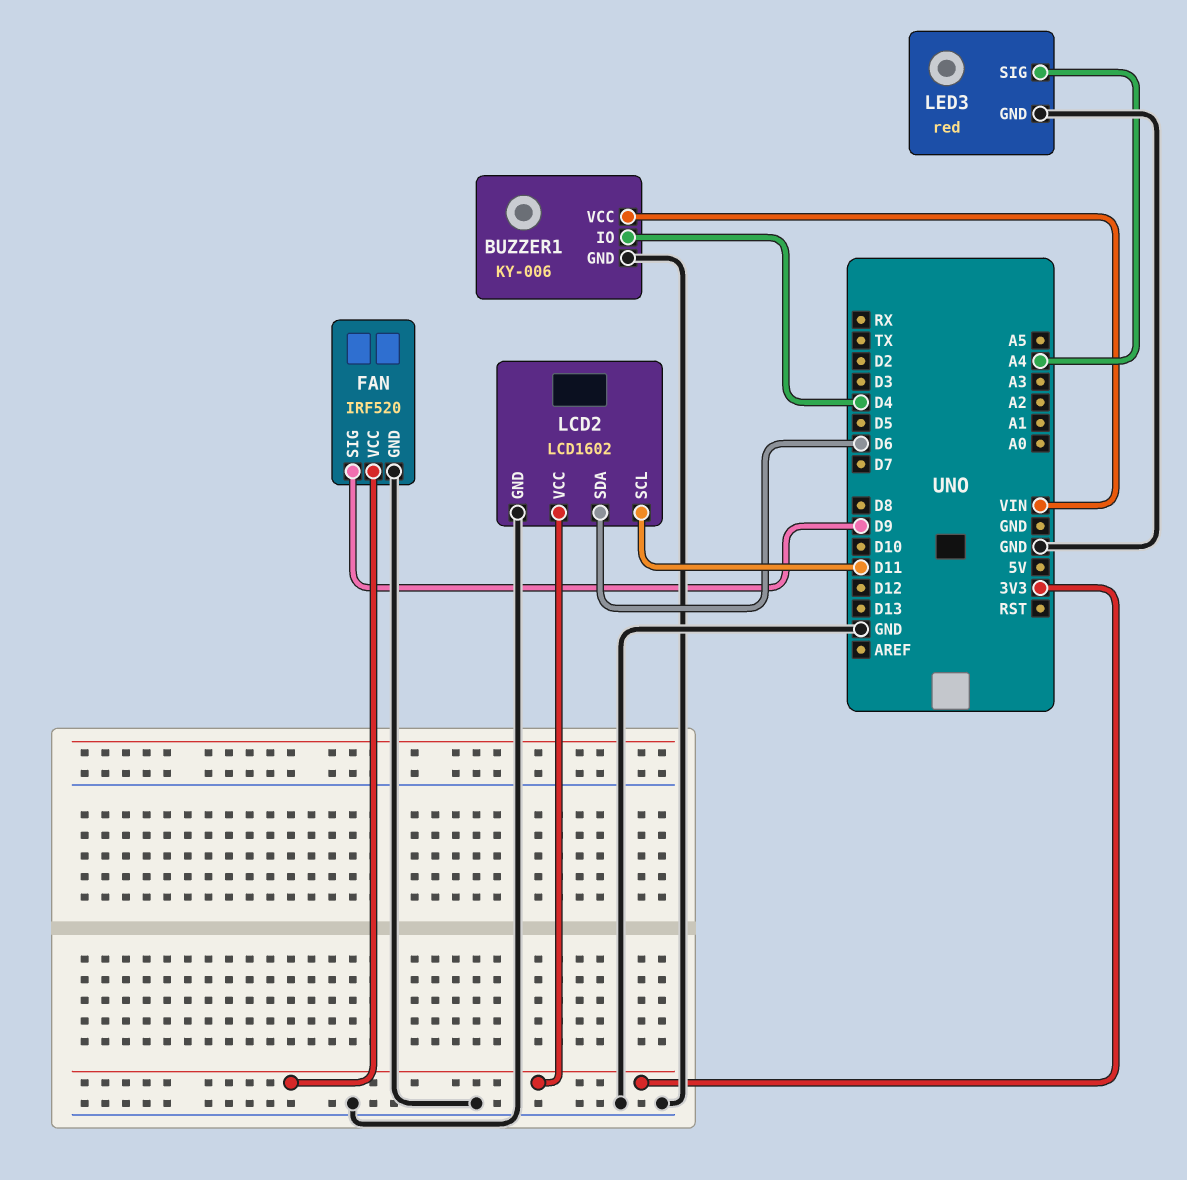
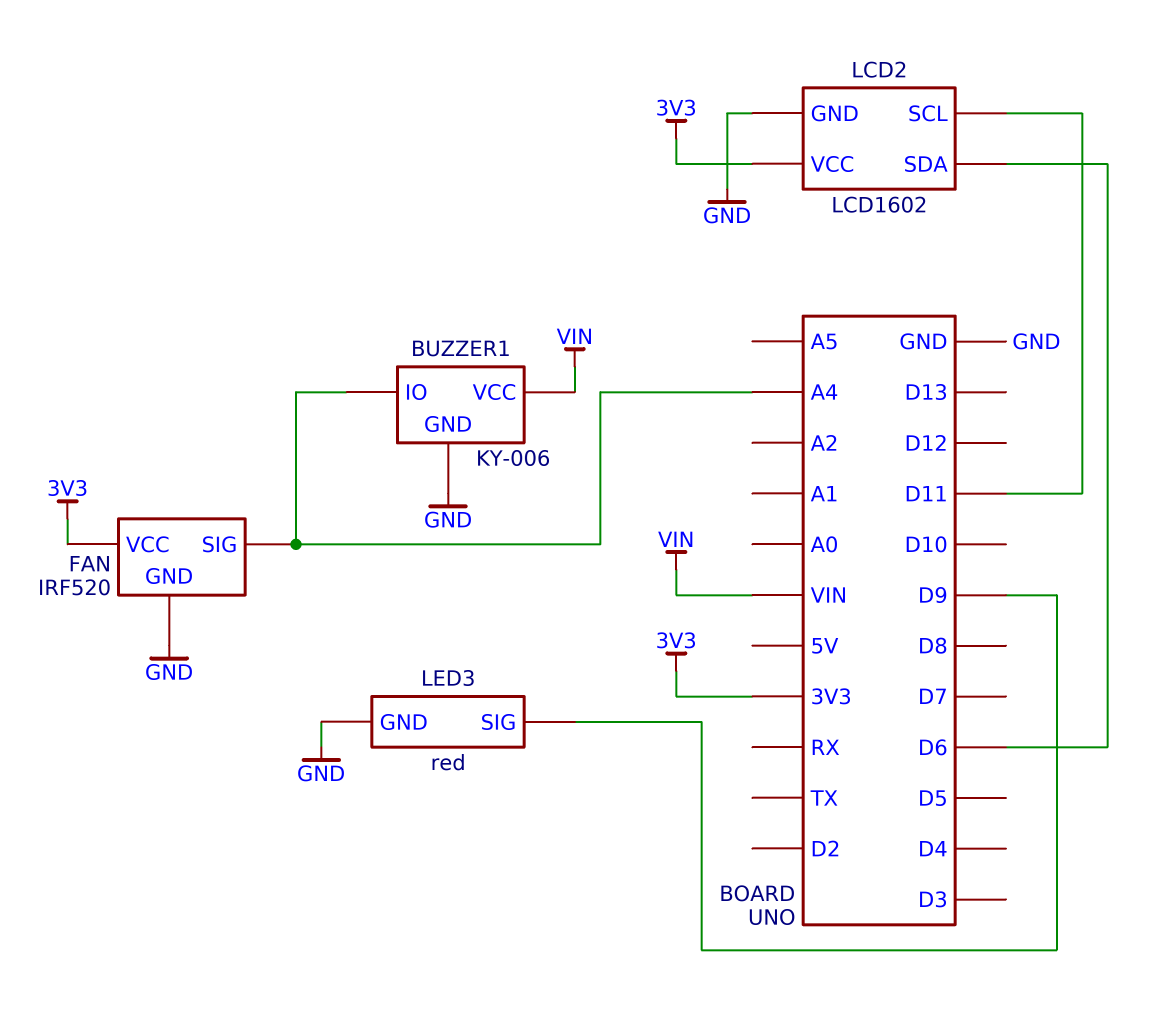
BUZZER1 pin IO: D4 -> A4
FAN pin SIG: D9 -> A4
LED3 pin SIG: A4 -> D9

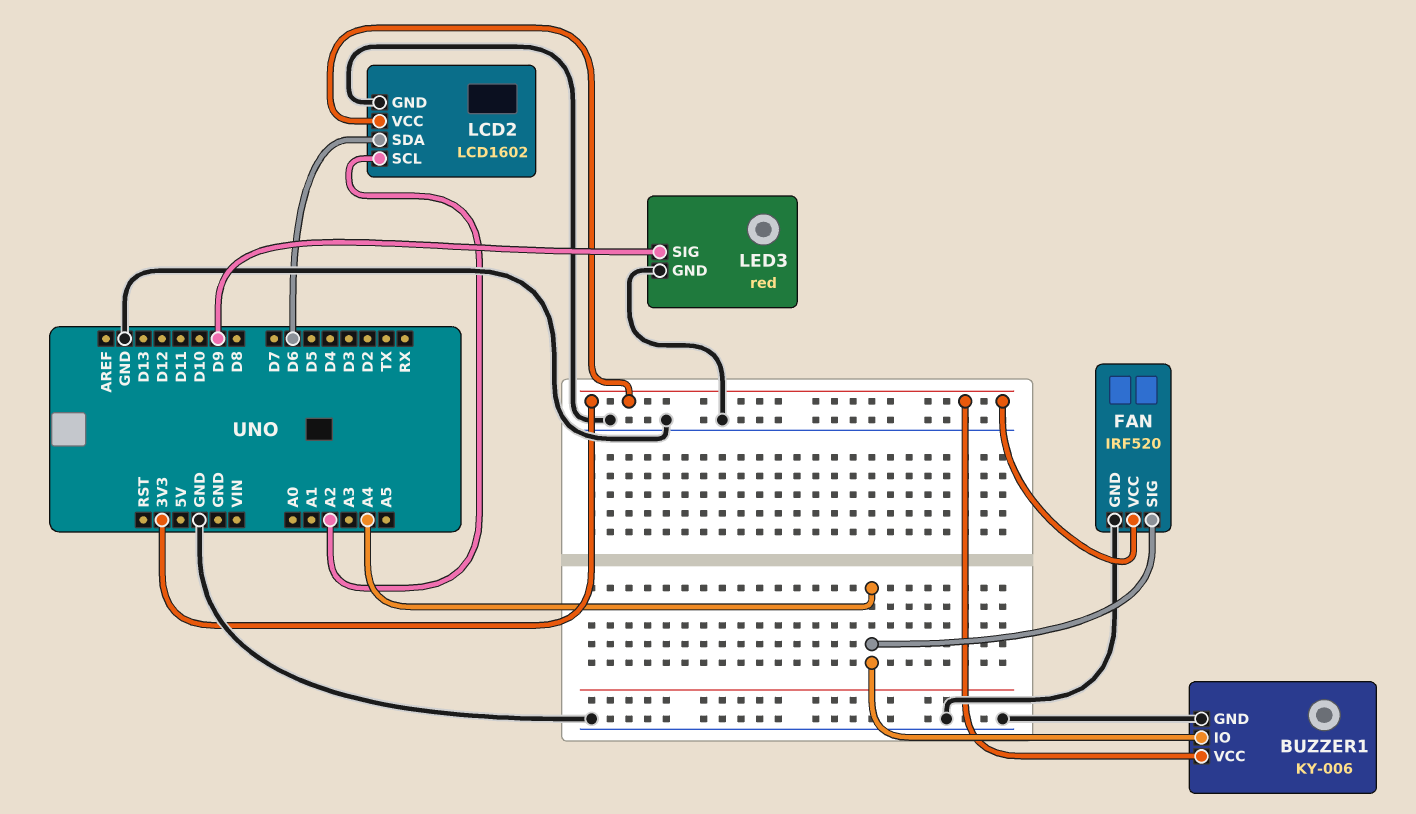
BUZZER1 pin VCC: VIN -> 3V3
LCD2 pin SCL: D11 -> A2

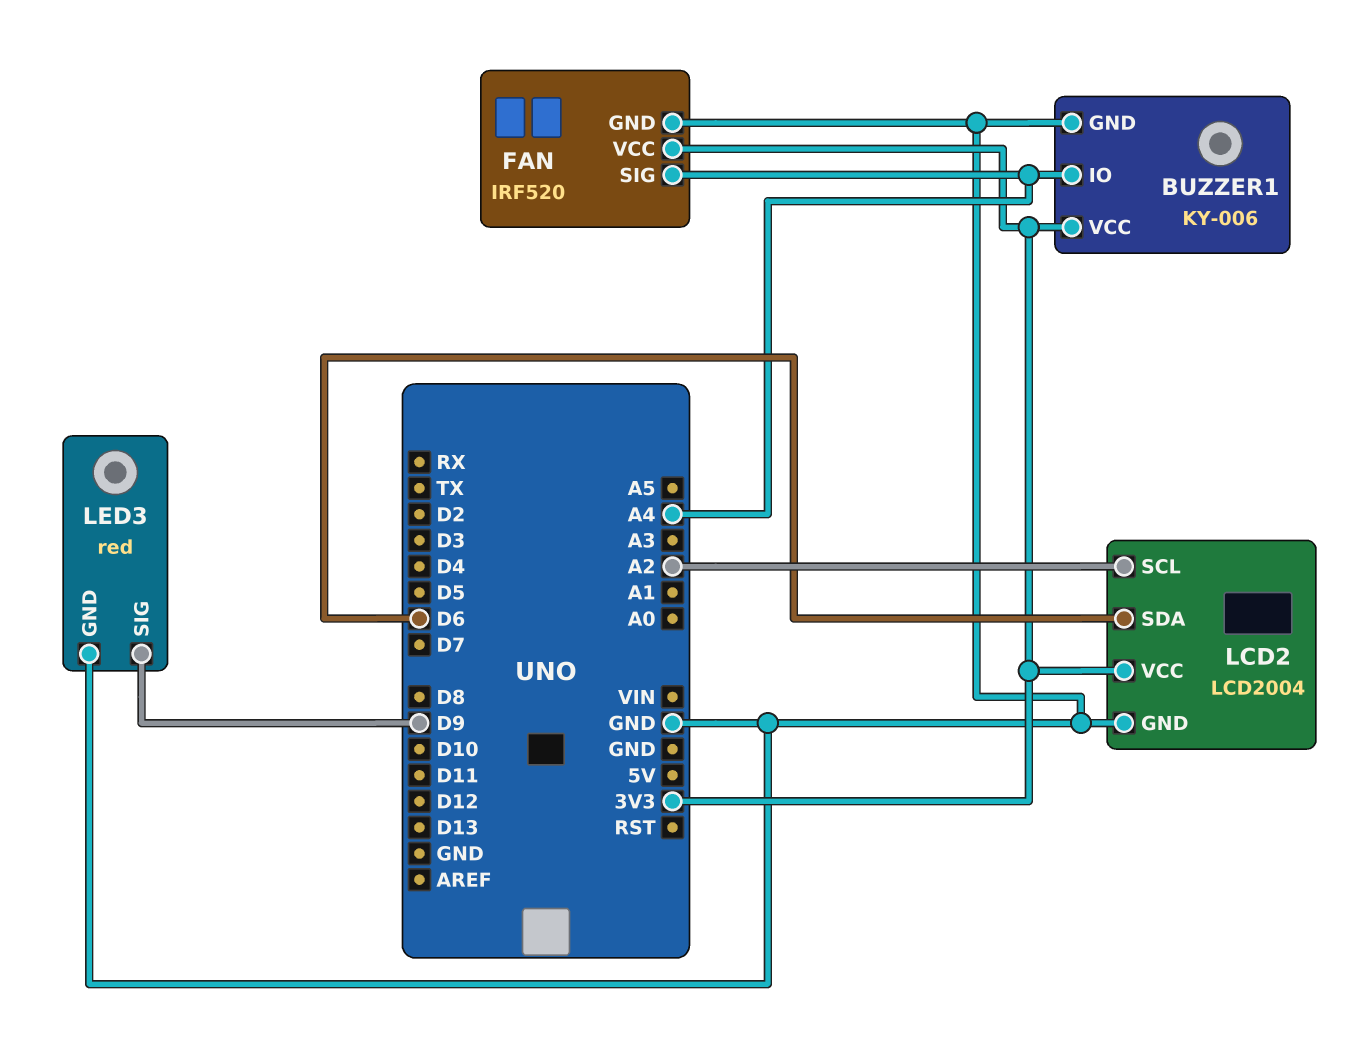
LCD2: LCD1602 -> LCD2004

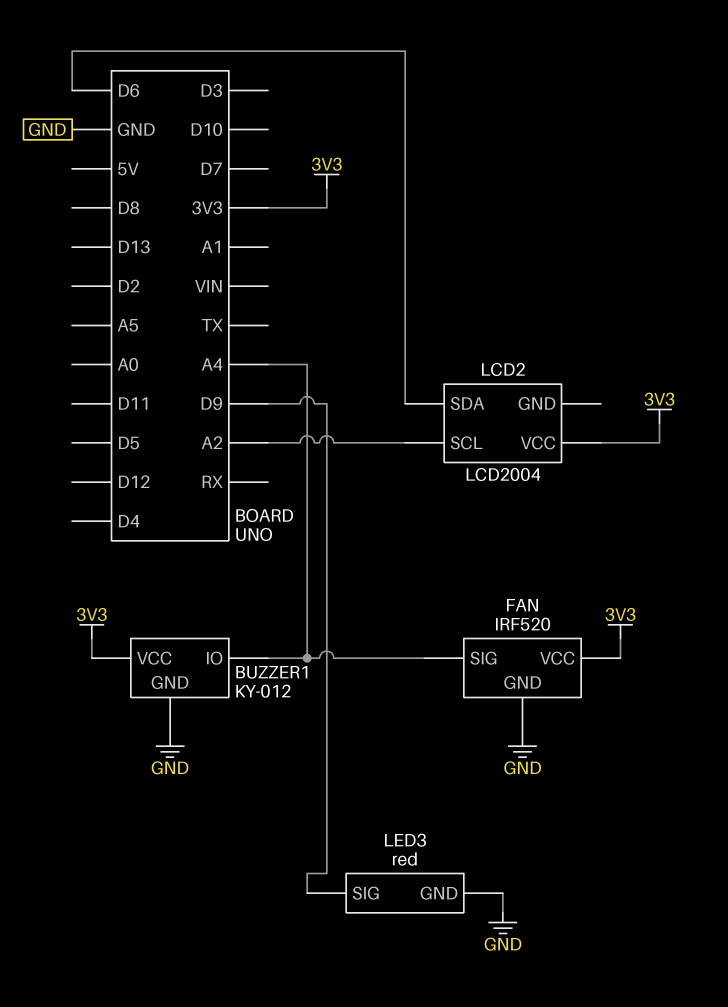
BUZZER1: KY-006 -> KY-012
LCD2 pin GND: GND -> none

